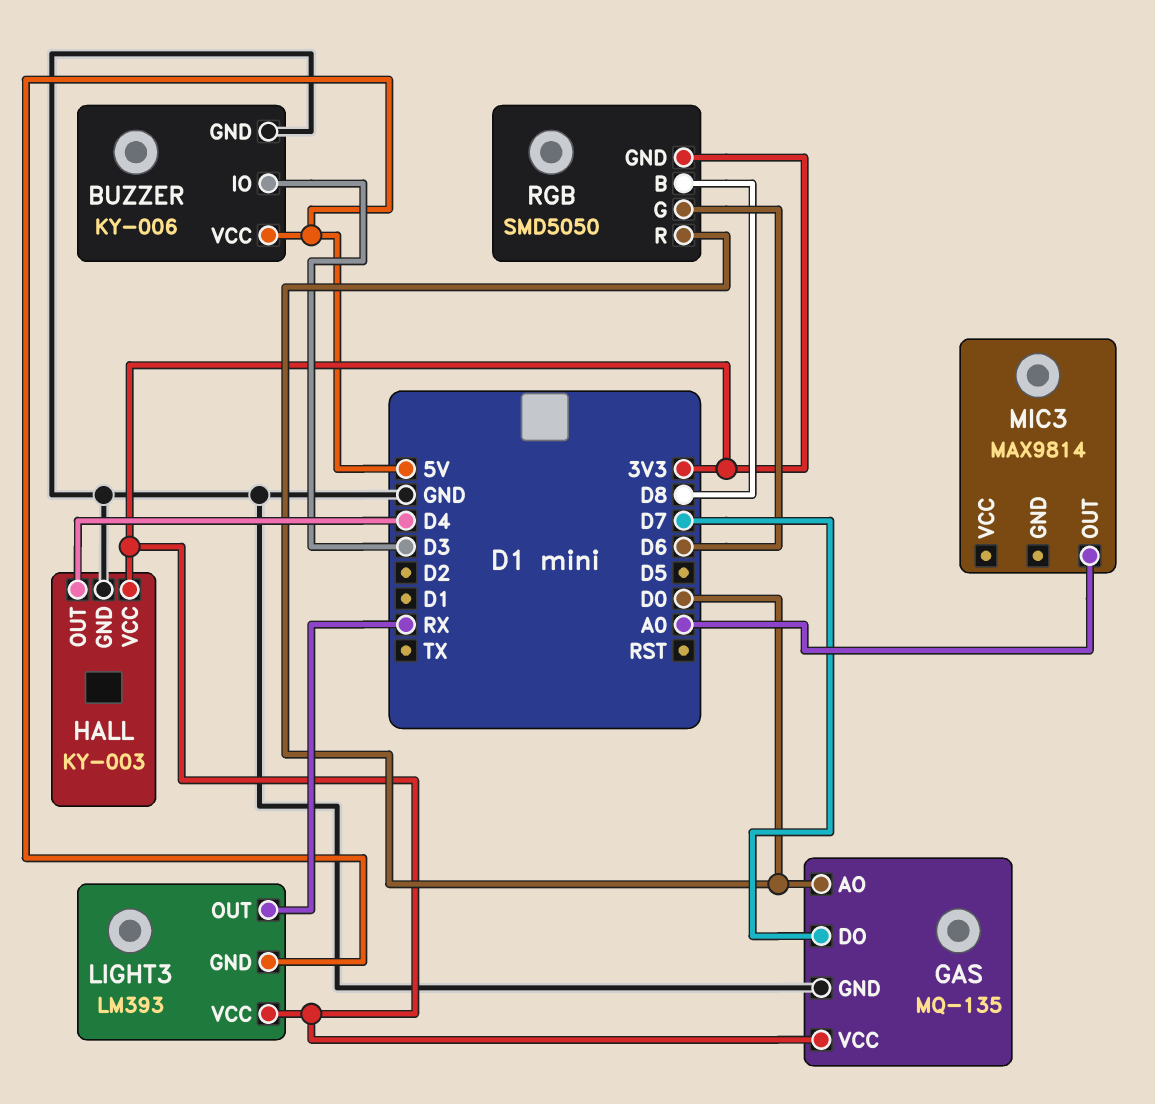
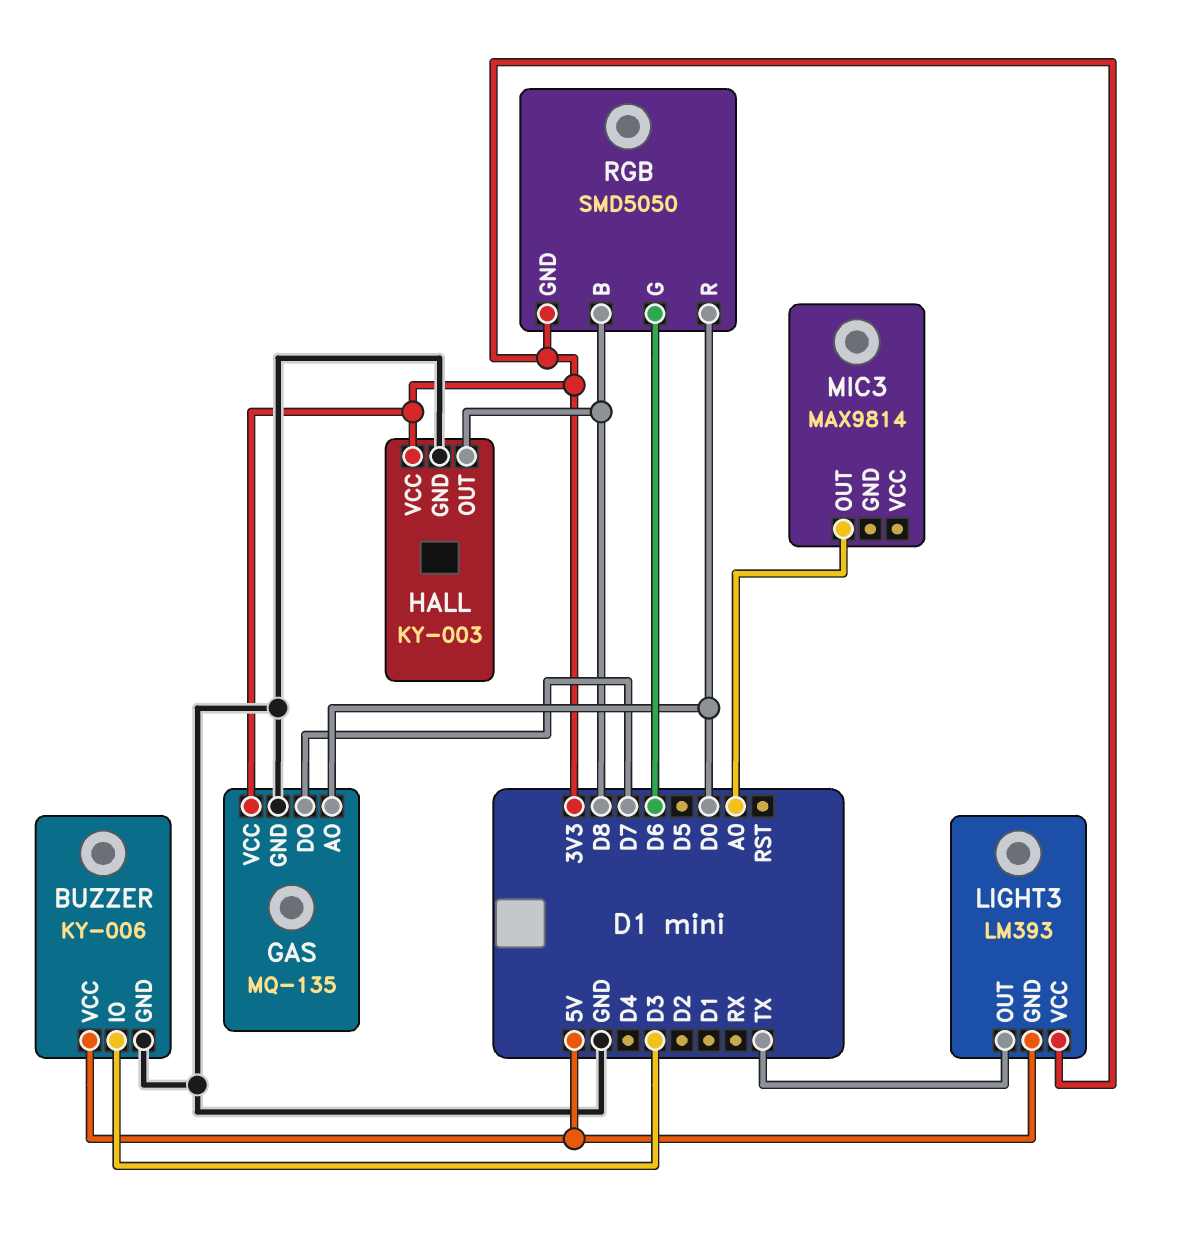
HALL pin OUT: D4 -> D8
LIGHT3 pin OUT: RX -> TX

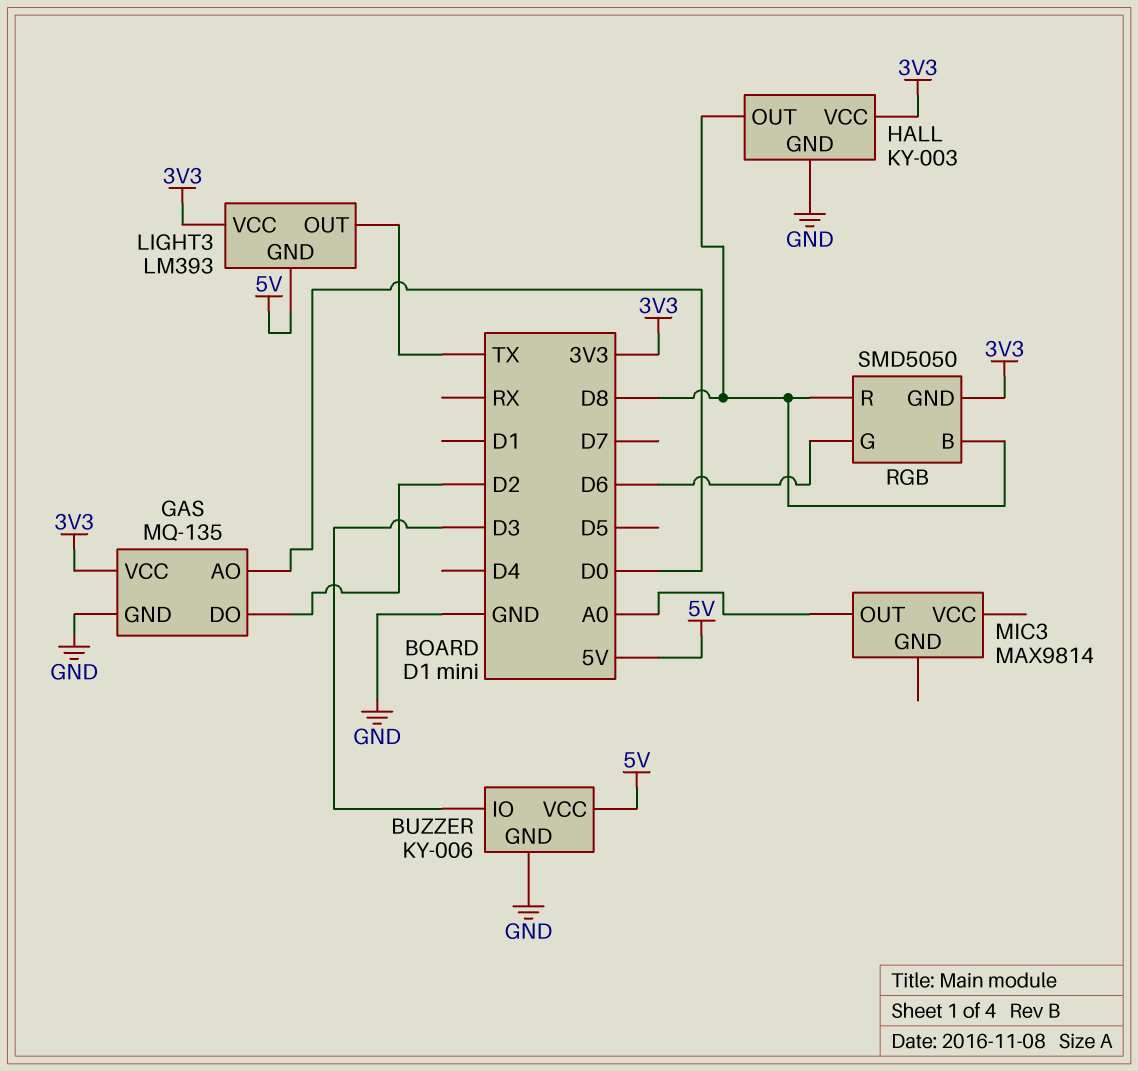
GAS pin DO: D7 -> D2
RGB pin R: D0 -> D8

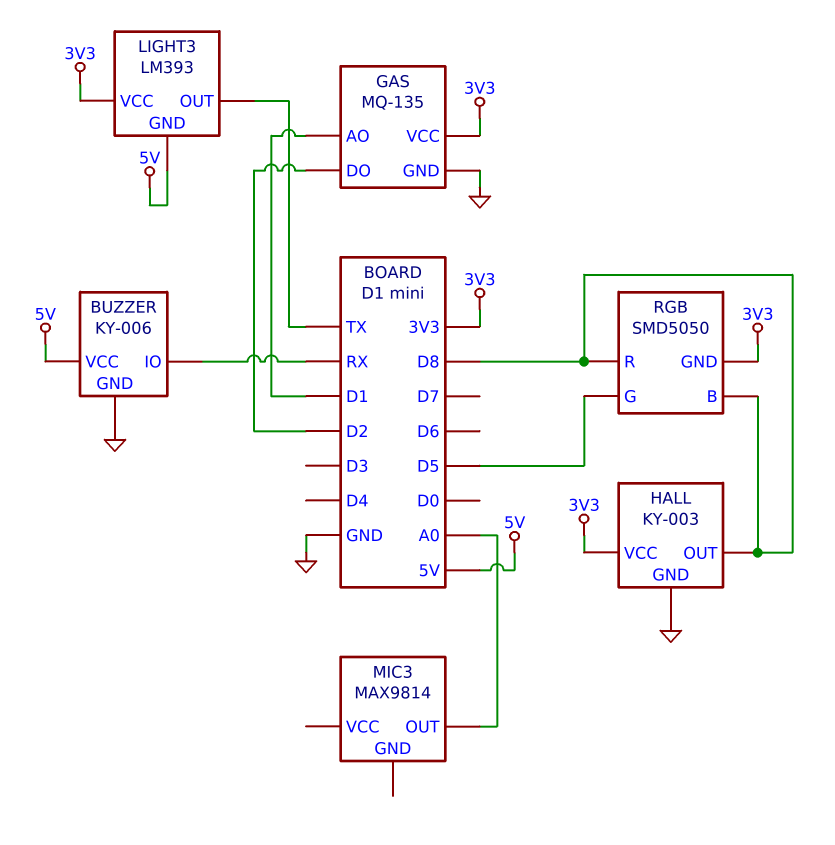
BUZZER pin IO: D3 -> RX
GAS pin AO: D0 -> D1
RGB pin G: D6 -> D5

